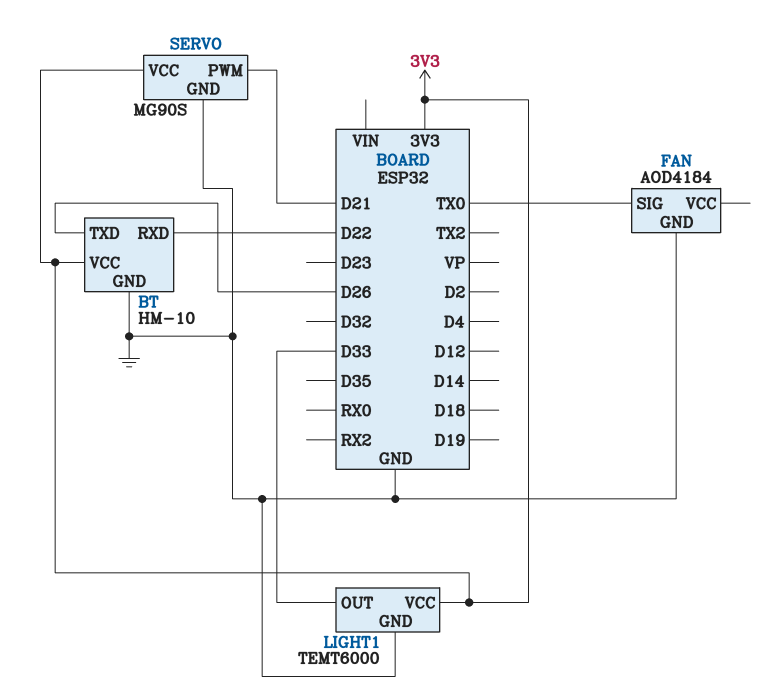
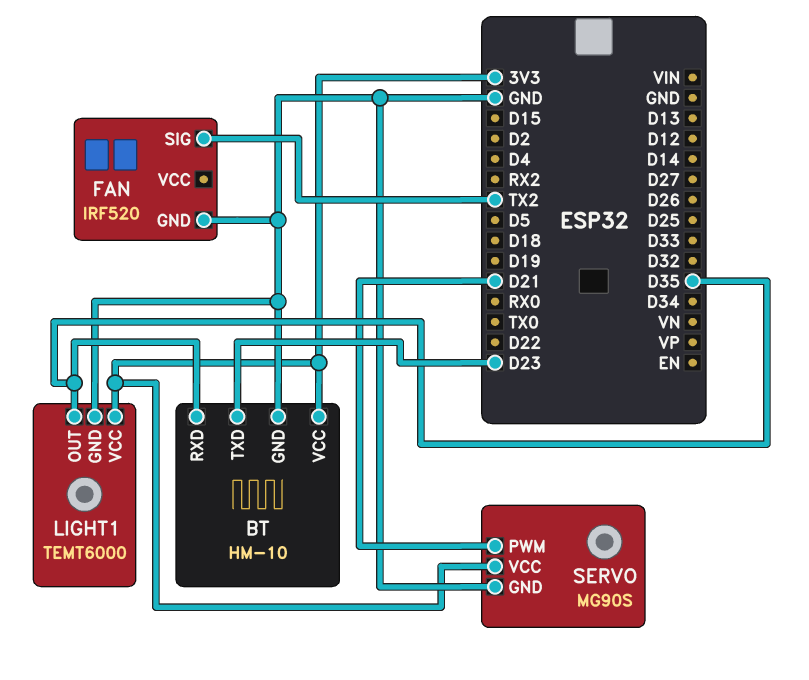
BT pin RXD: D22 -> D35
BT pin TXD: D26 -> D23
FAN: AOD4184 -> IRF520
FAN pin SIG: TX0 -> TX2
LIGHT1 pin OUT: D33 -> D35

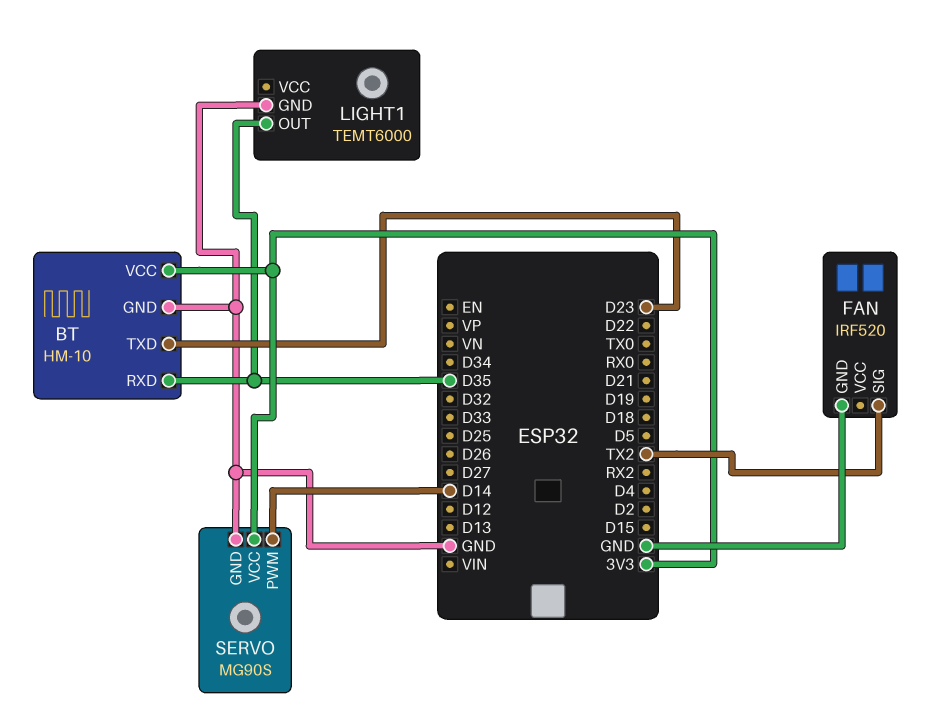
LIGHT1 pin VCC: 3V3 -> none
SERVO pin PWM: D21 -> D14

